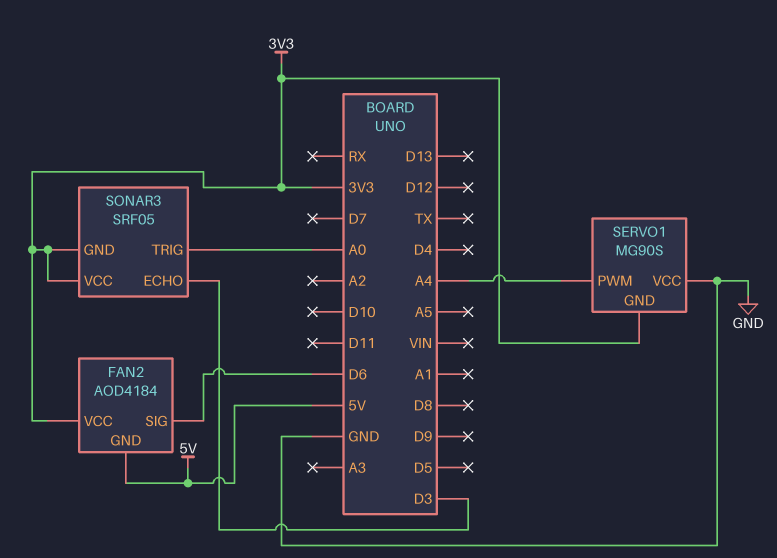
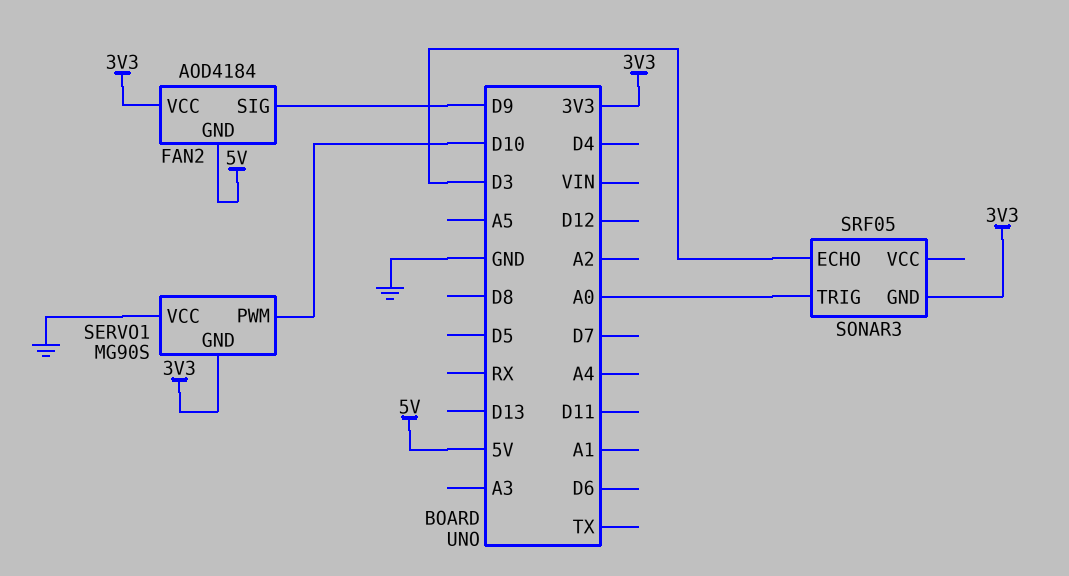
FAN2 pin SIG: D6 -> D9
SERVO1 pin PWM: A4 -> D10
SONAR3 pin VCC: 3V3 -> none

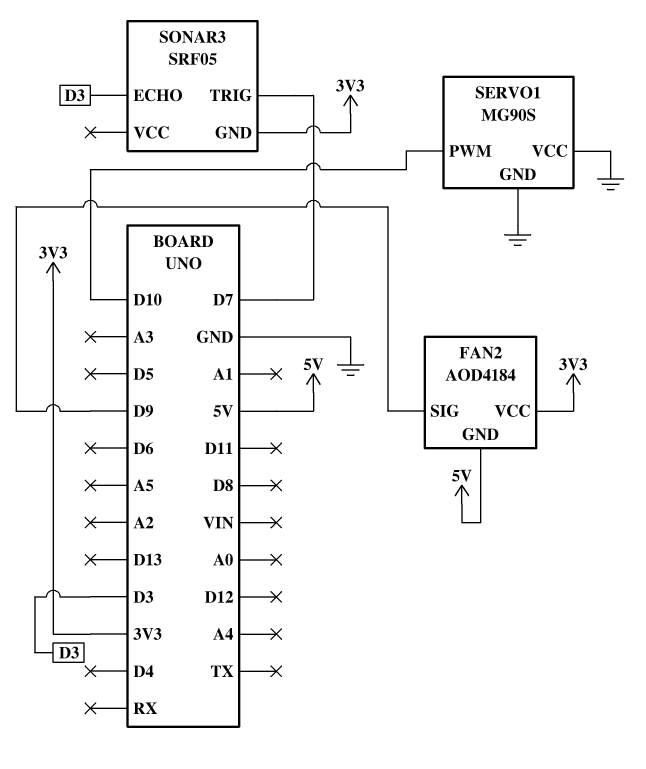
SERVO1 pin GND: 3V3 -> GND
SONAR3 pin TRIG: A0 -> D7

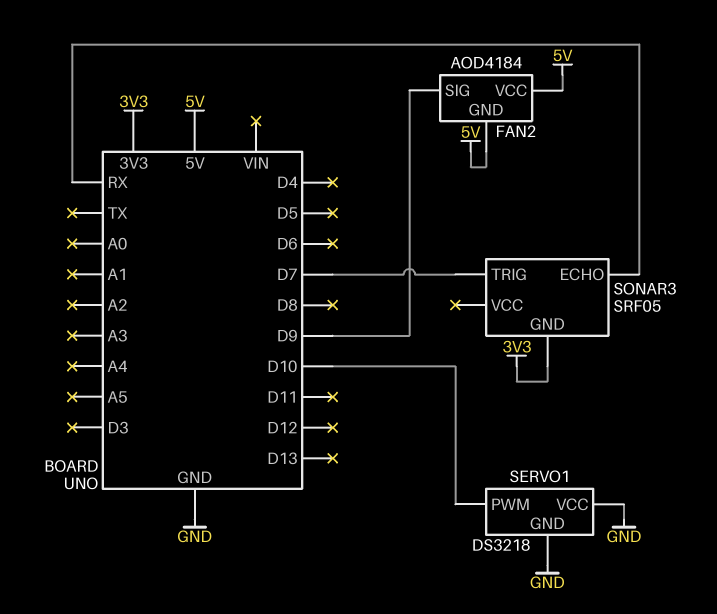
FAN2 pin VCC: 3V3 -> 5V
SERVO1: MG90S -> DS3218
SONAR3 pin ECHO: D3 -> RX

